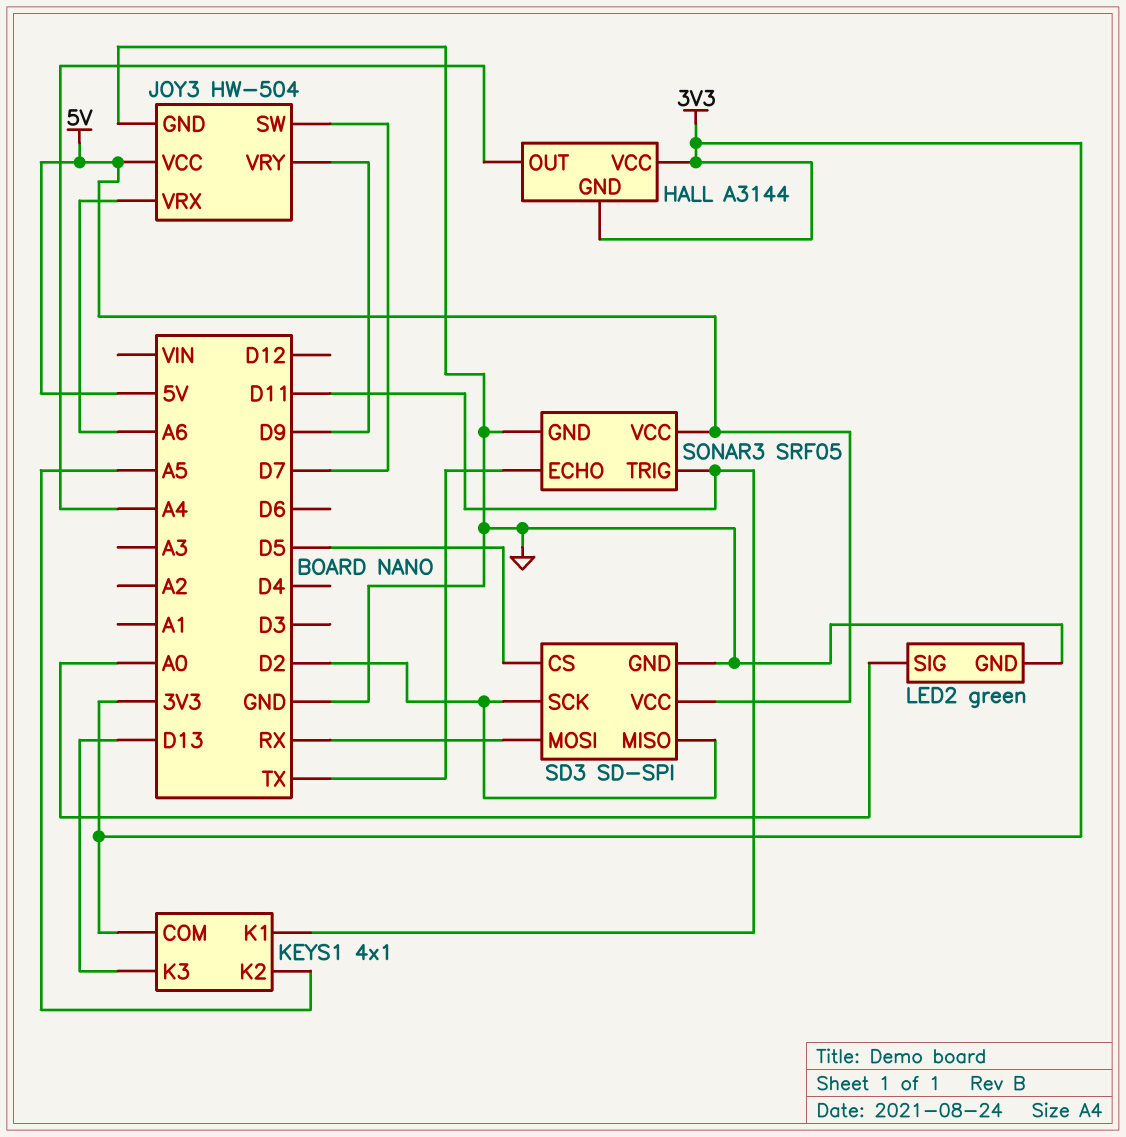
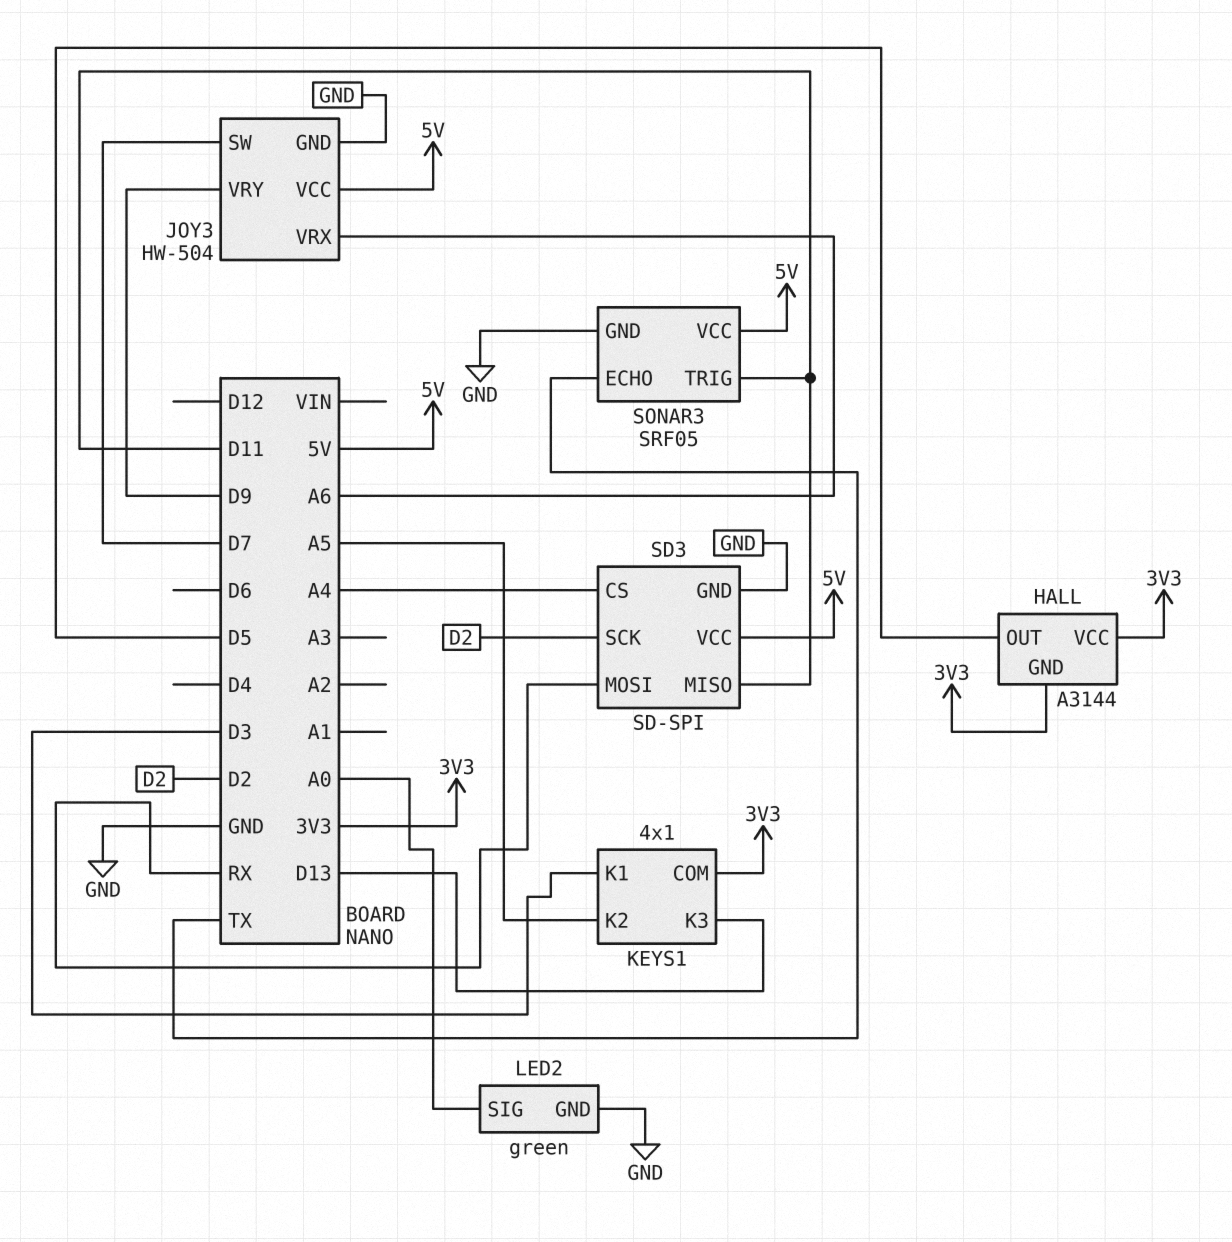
HALL pin OUT: A4 -> D5
KEYS1 pin K1: D11 -> D3
SD3 pin CS: D5 -> A4
SD3 pin MISO: D2 -> D11

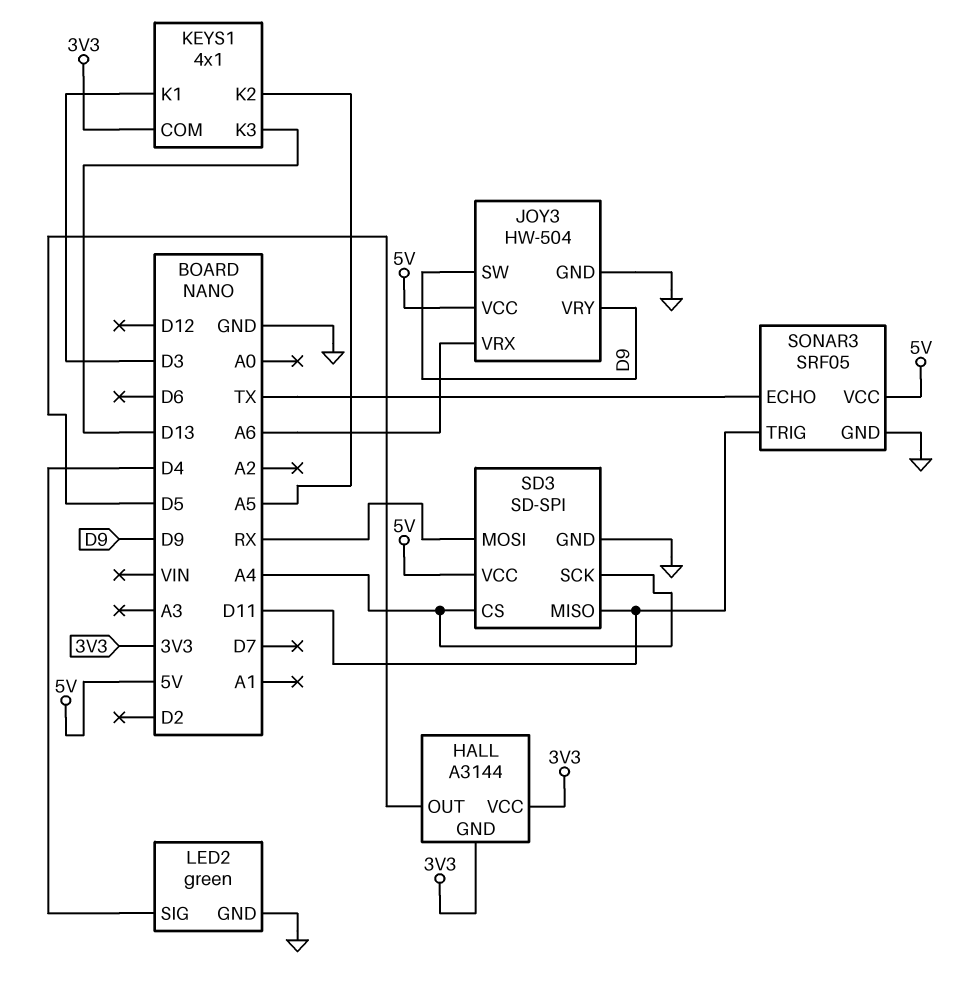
JOY3 pin SW: D7 -> D9
LED2 pin SIG: A0 -> D4
SD3 pin SCK: D2 -> A4

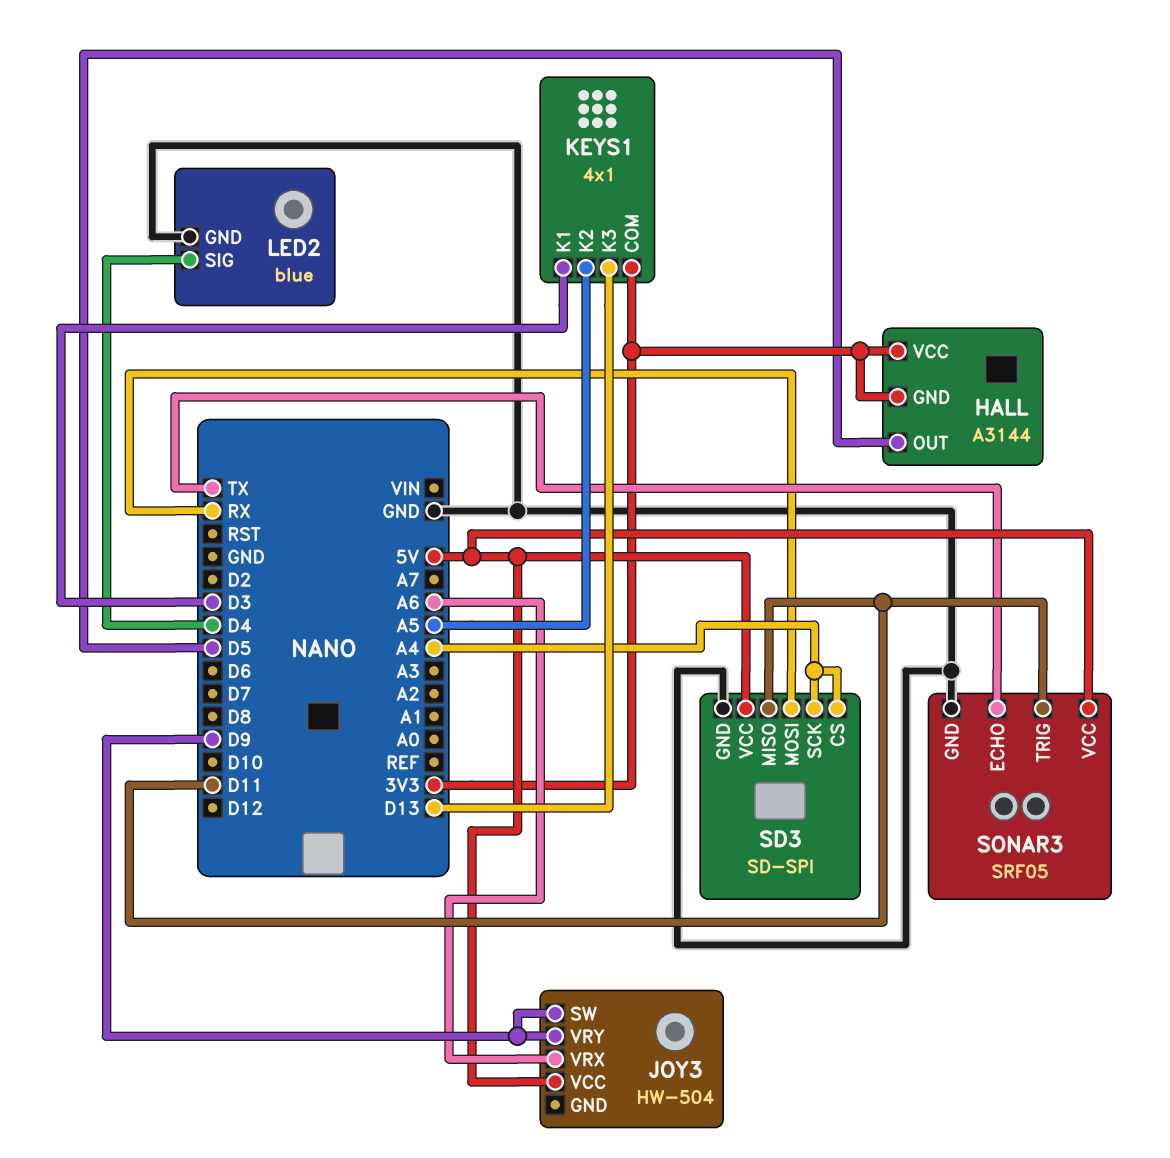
JOY3 pin GND: GND -> none
LED2: green -> blue

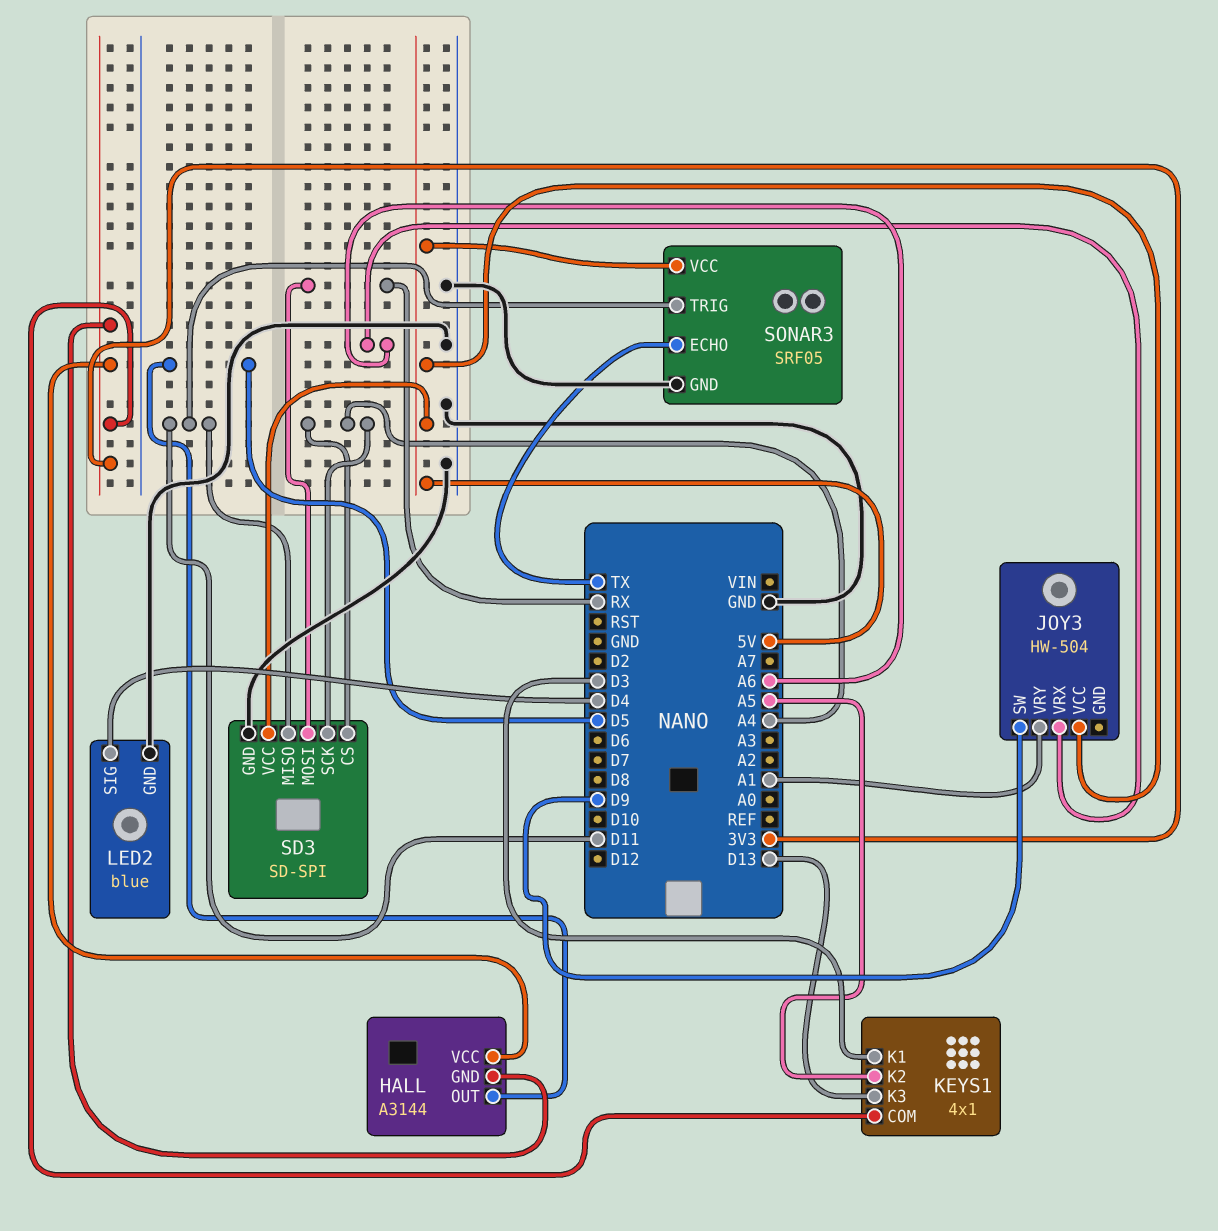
JOY3 pin VRY: D9 -> A1

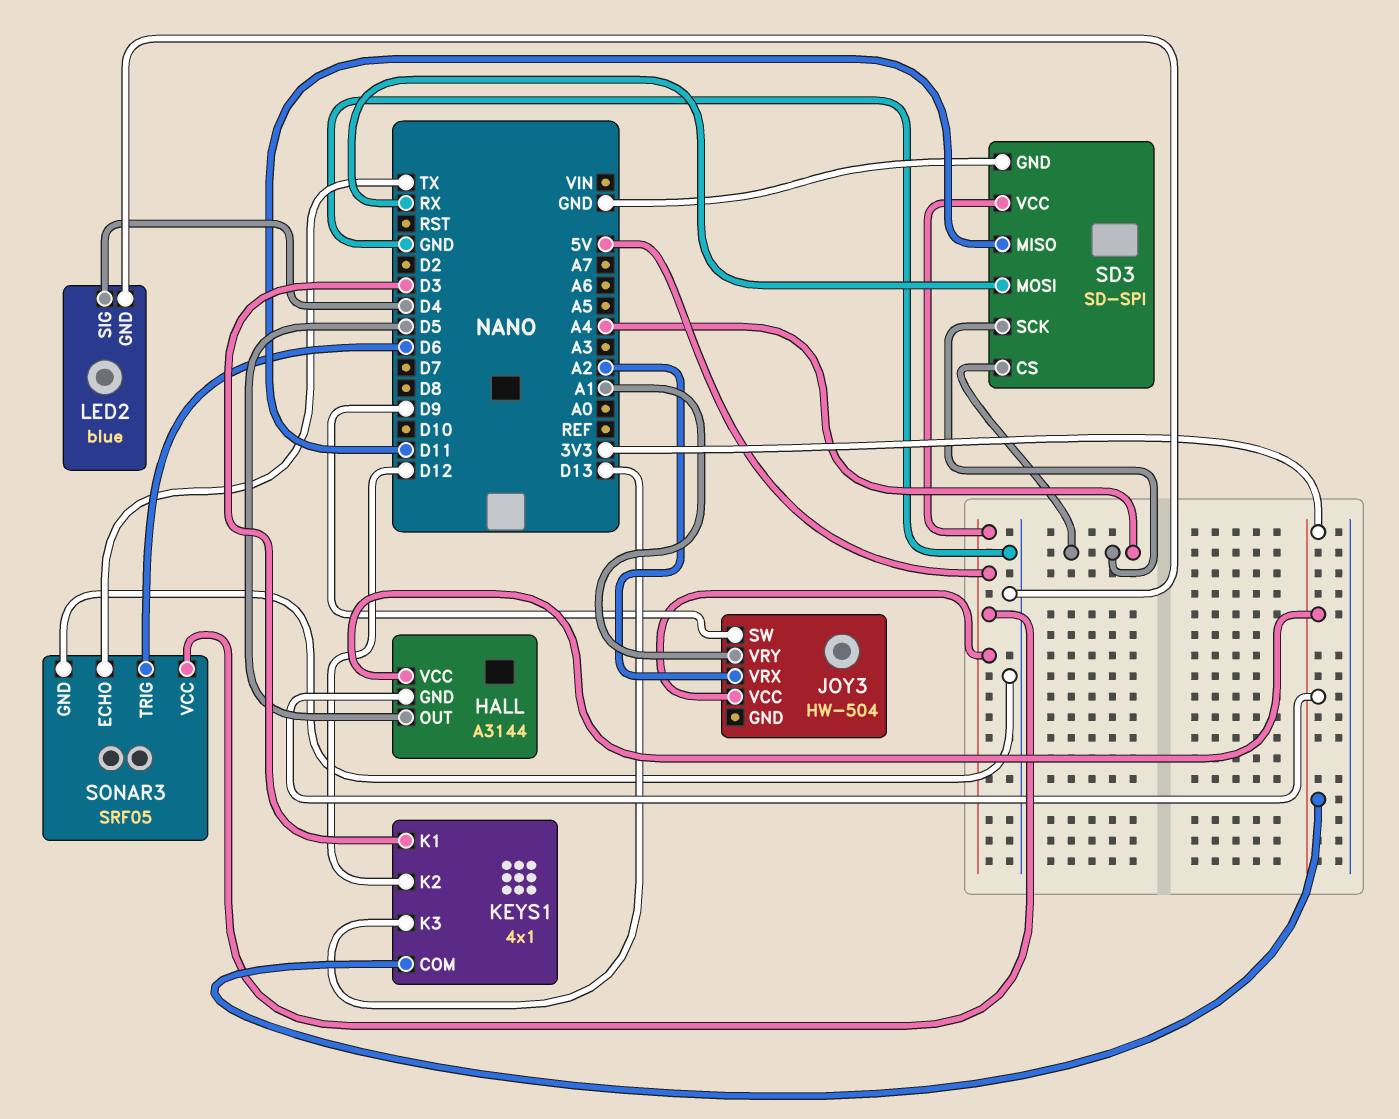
JOY3 pin VRX: A6 -> A2
KEYS1 pin K2: A5 -> D12
SONAR3 pin TRIG: D11 -> D6

